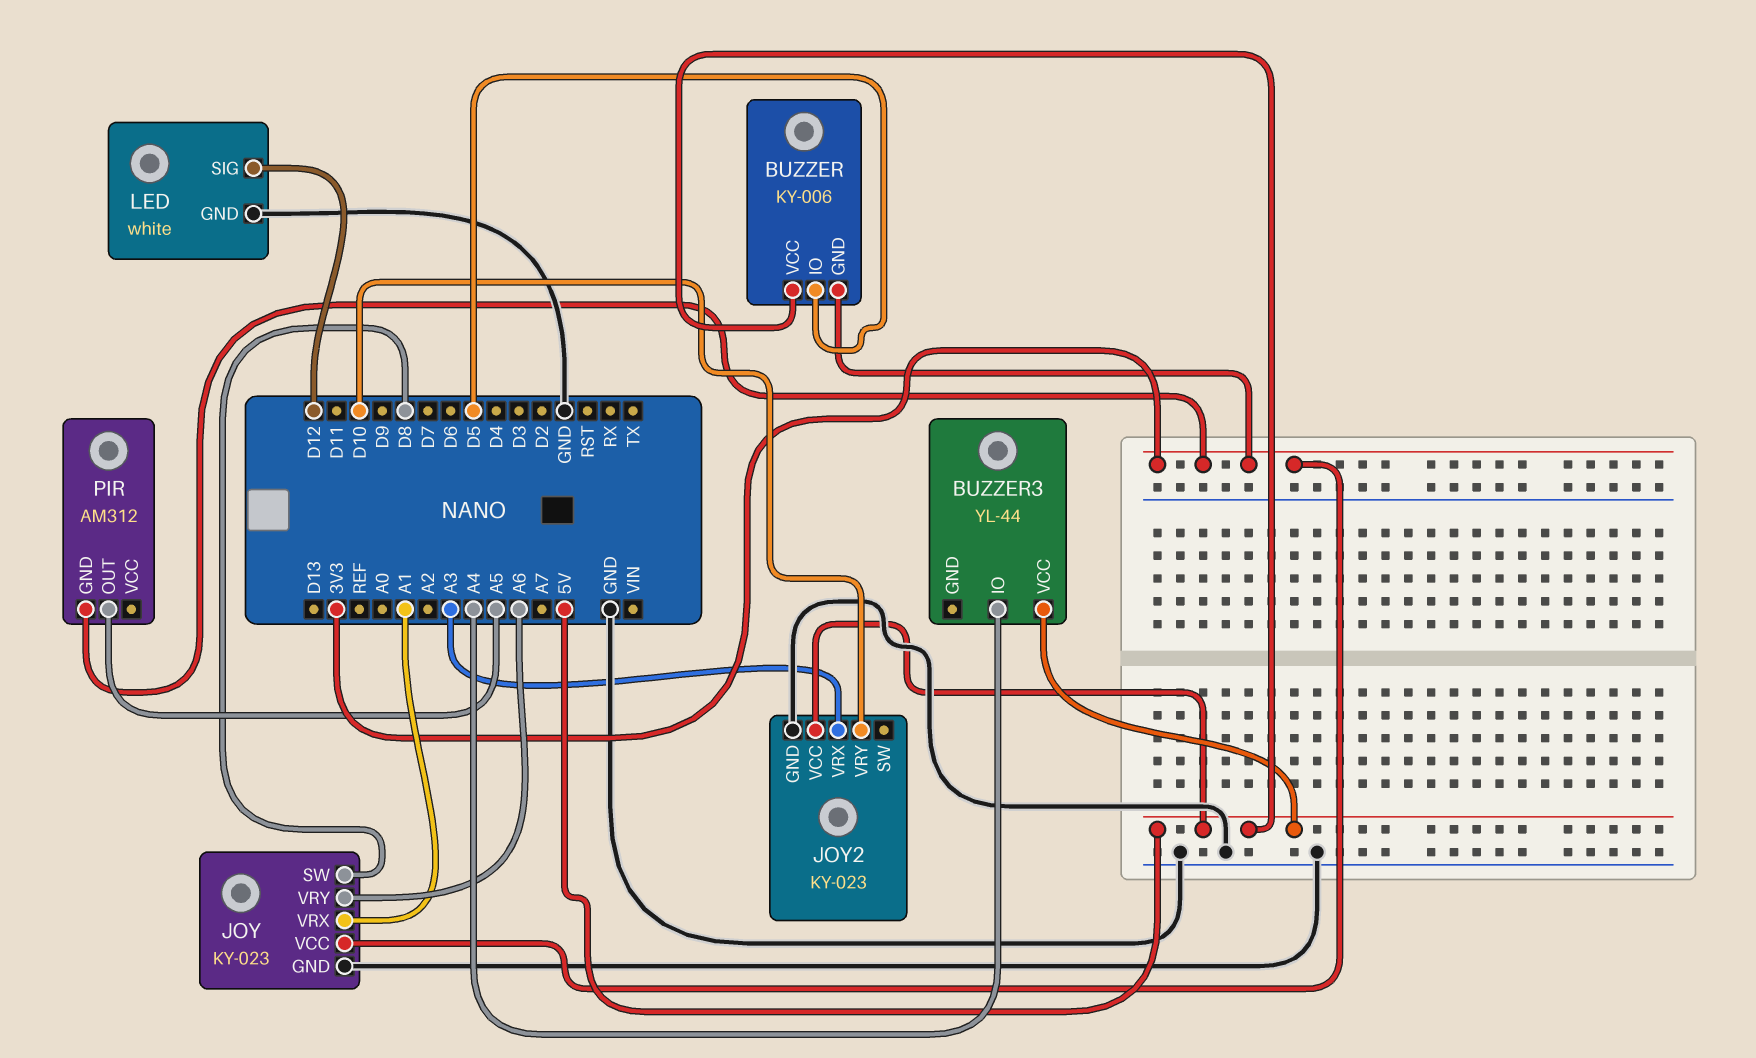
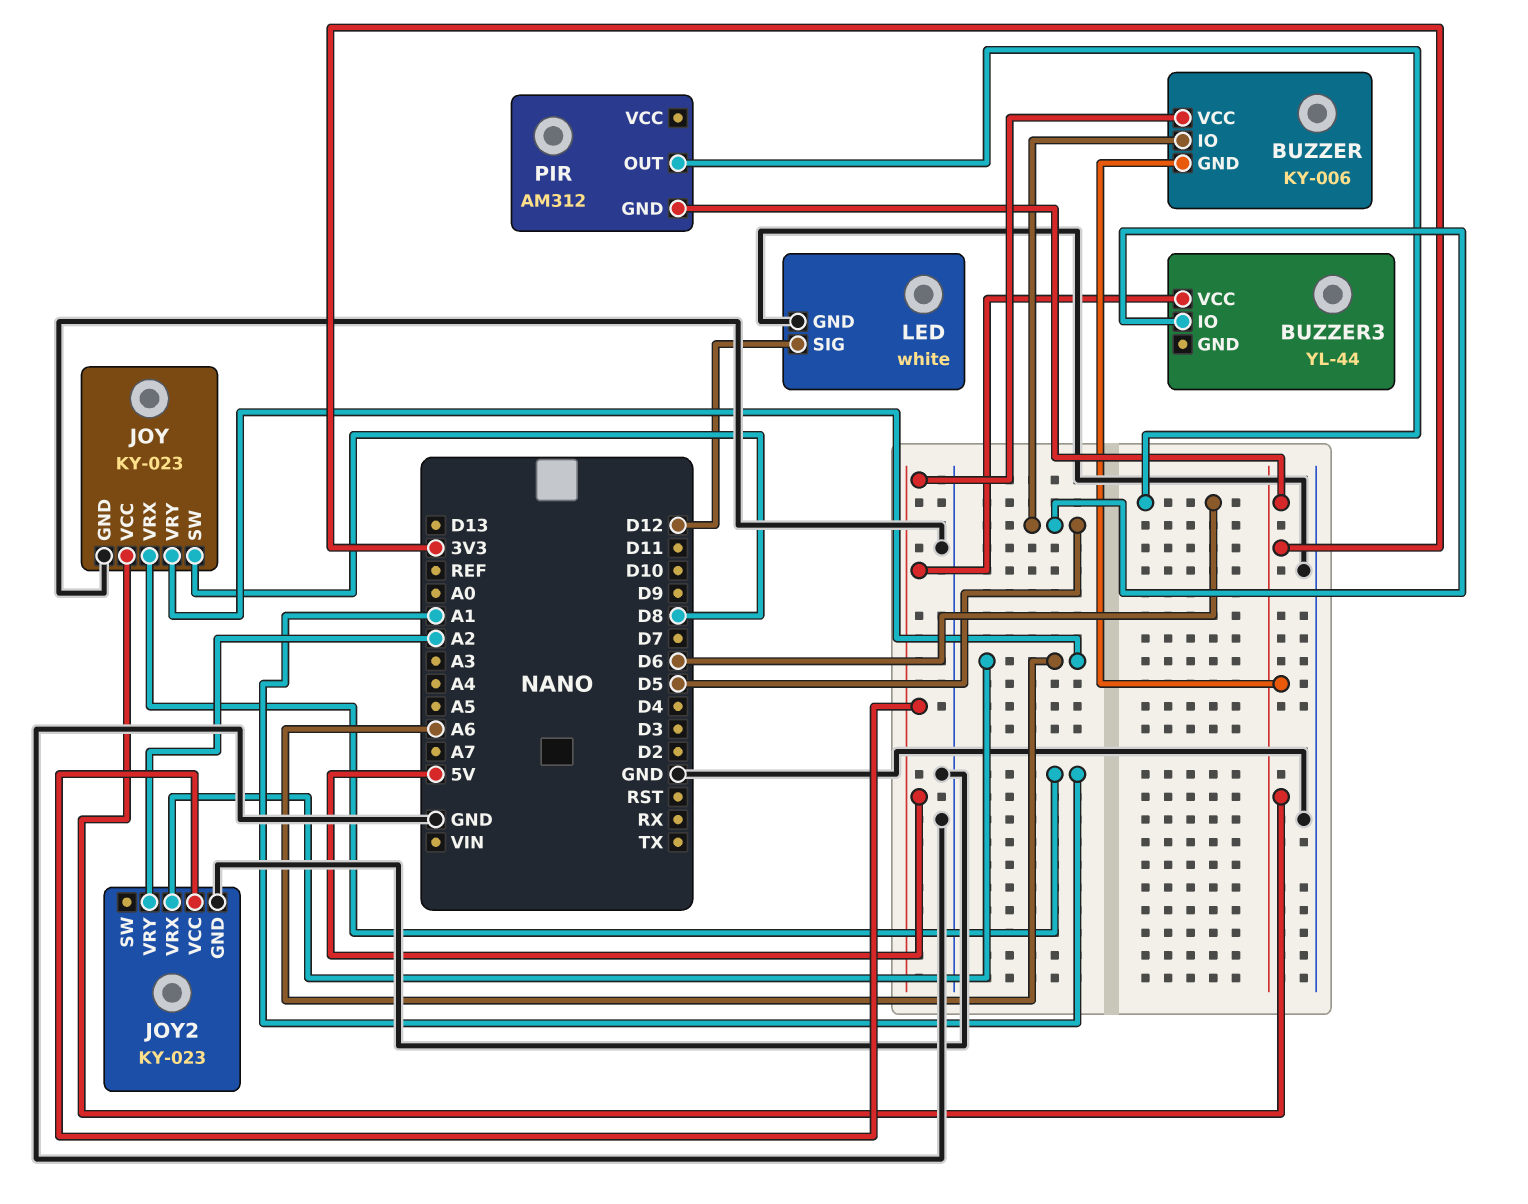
BUZZER3 pin IO: A4 -> D5
JOY2 pin VRX: A3 -> A6
JOY2 pin VRY: D10 -> A2
PIR pin OUT: A5 -> D6

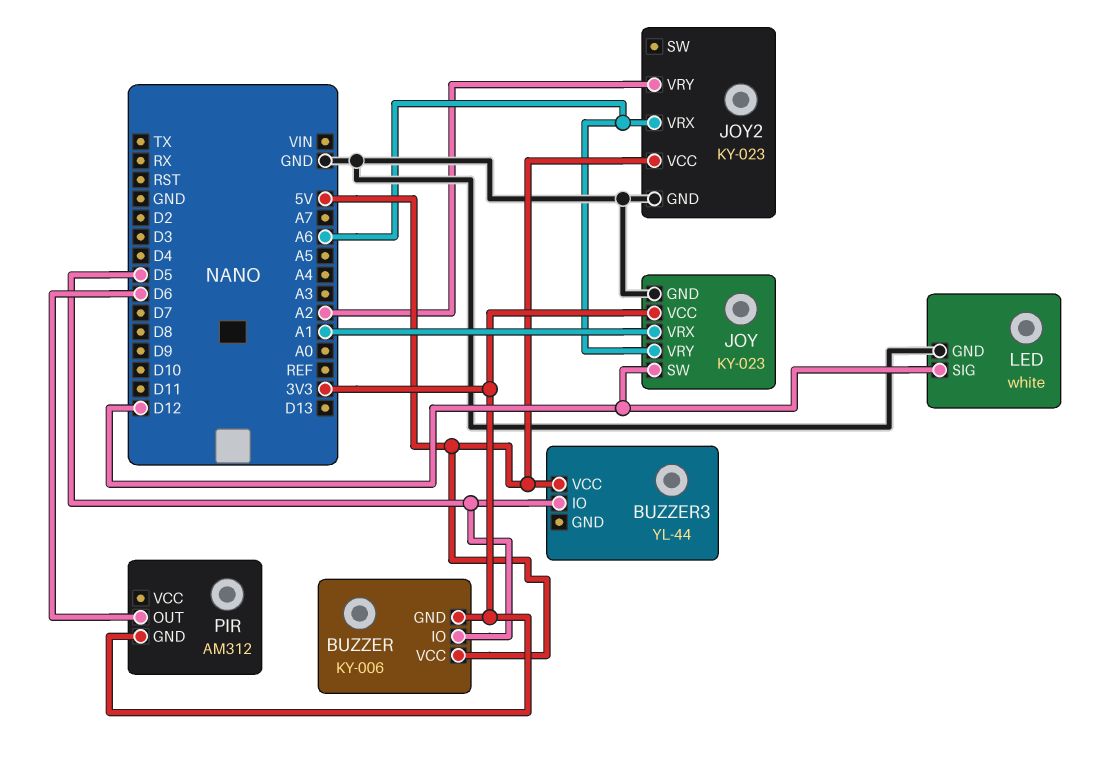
JOY pin SW: D8 -> D12

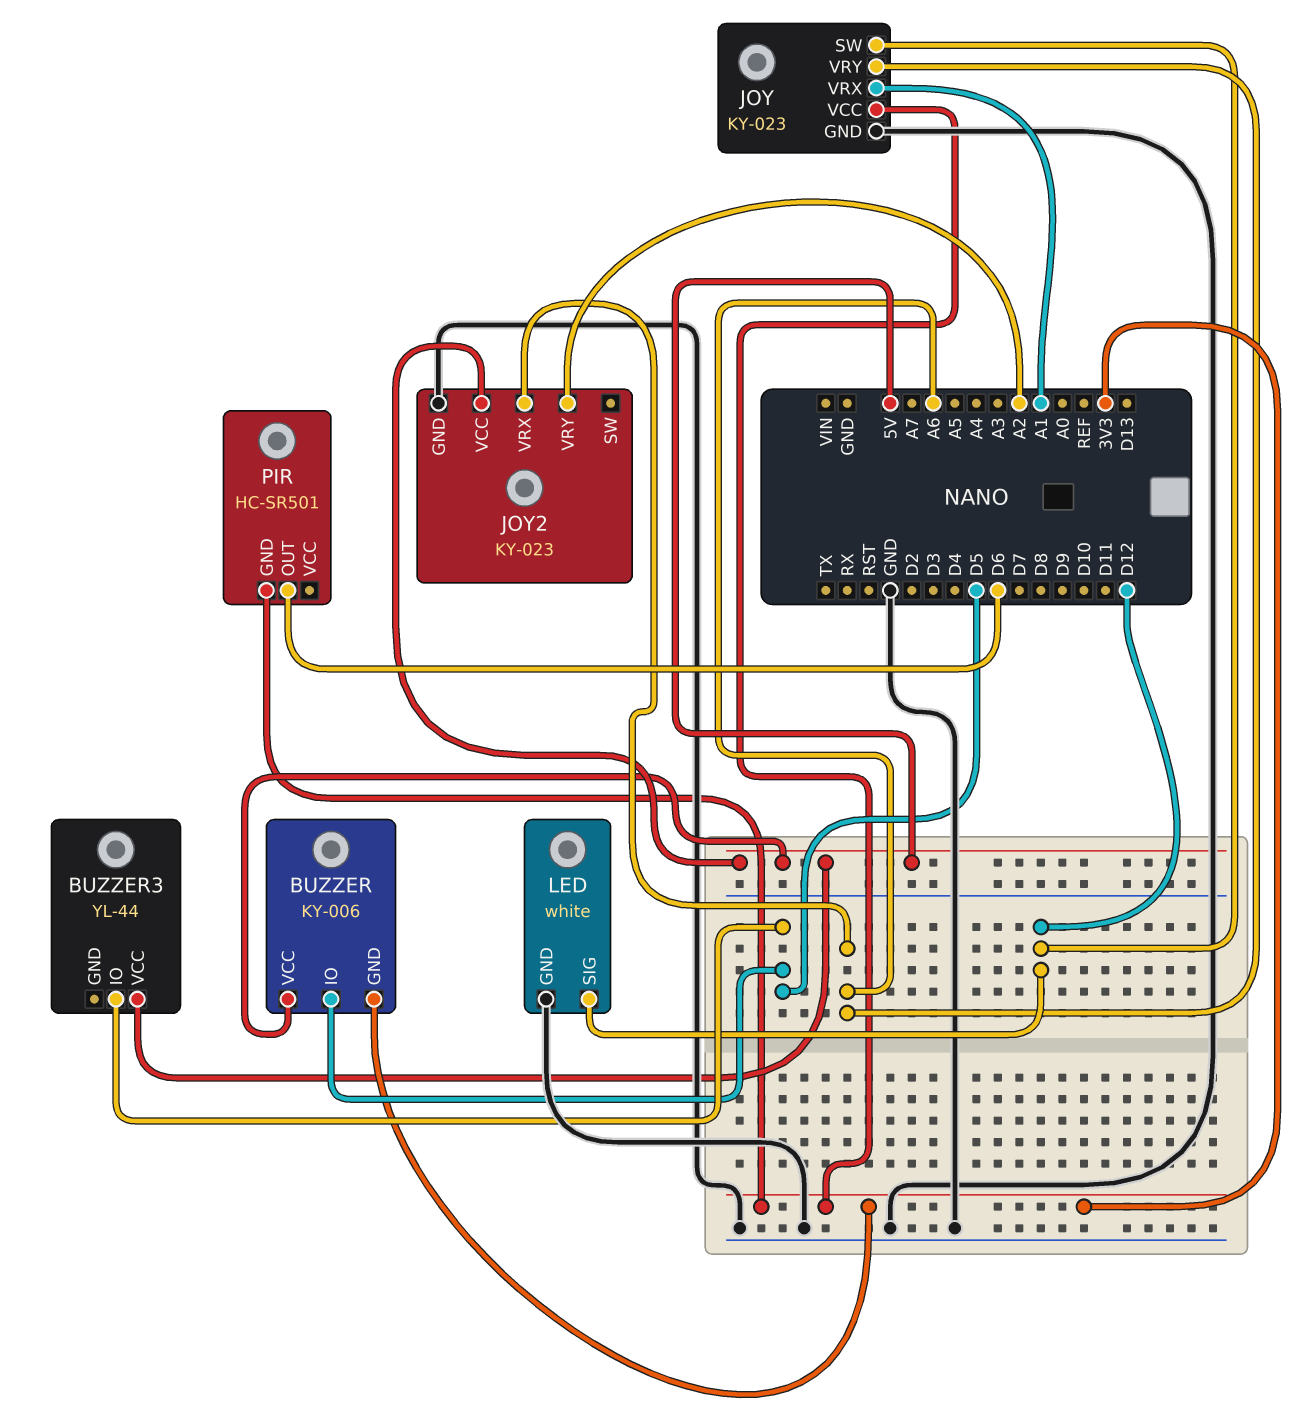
PIR: AM312 -> HC-SR501

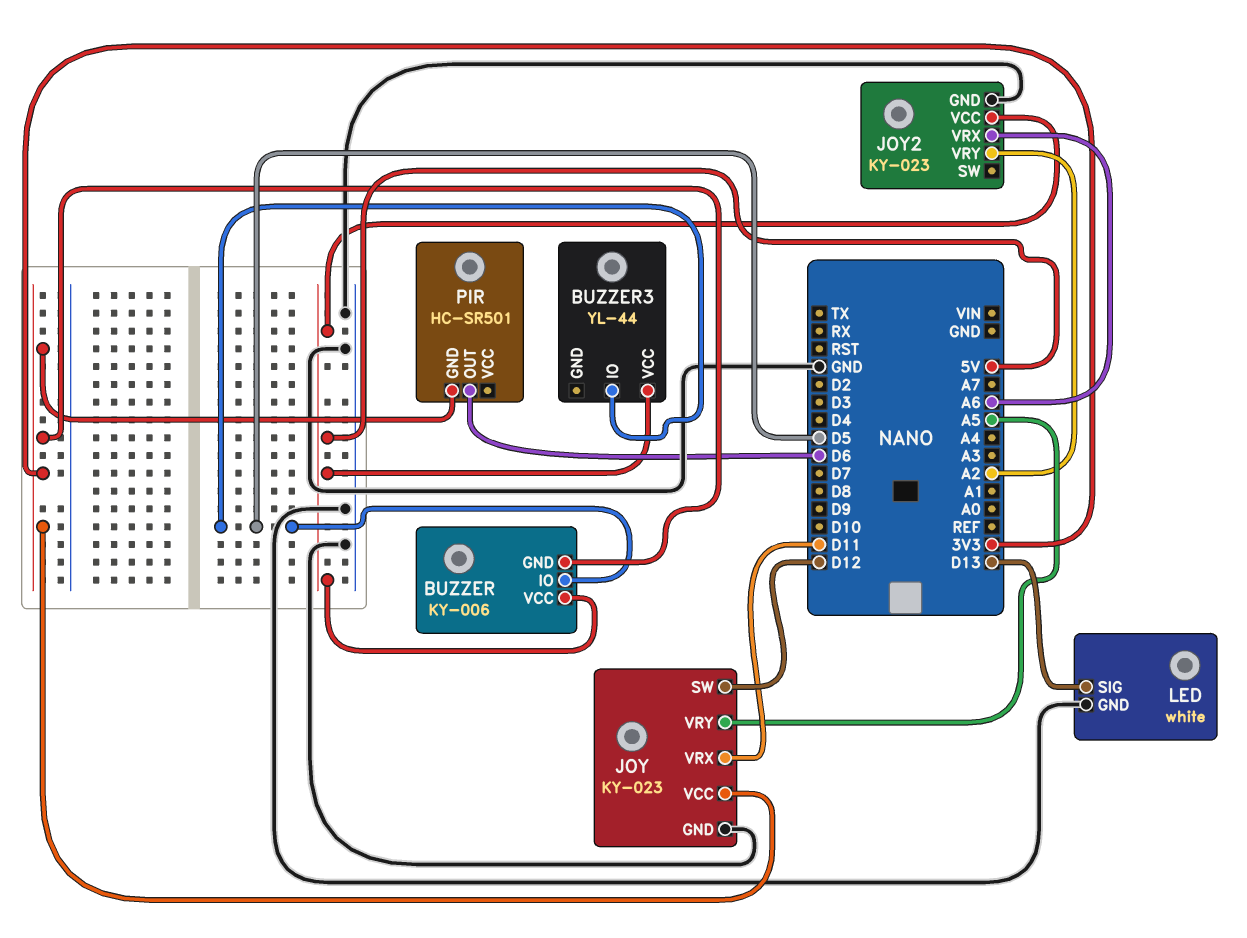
JOY pin VRX: A1 -> D11
JOY pin VRY: A6 -> A5
LED pin SIG: D12 -> D13

